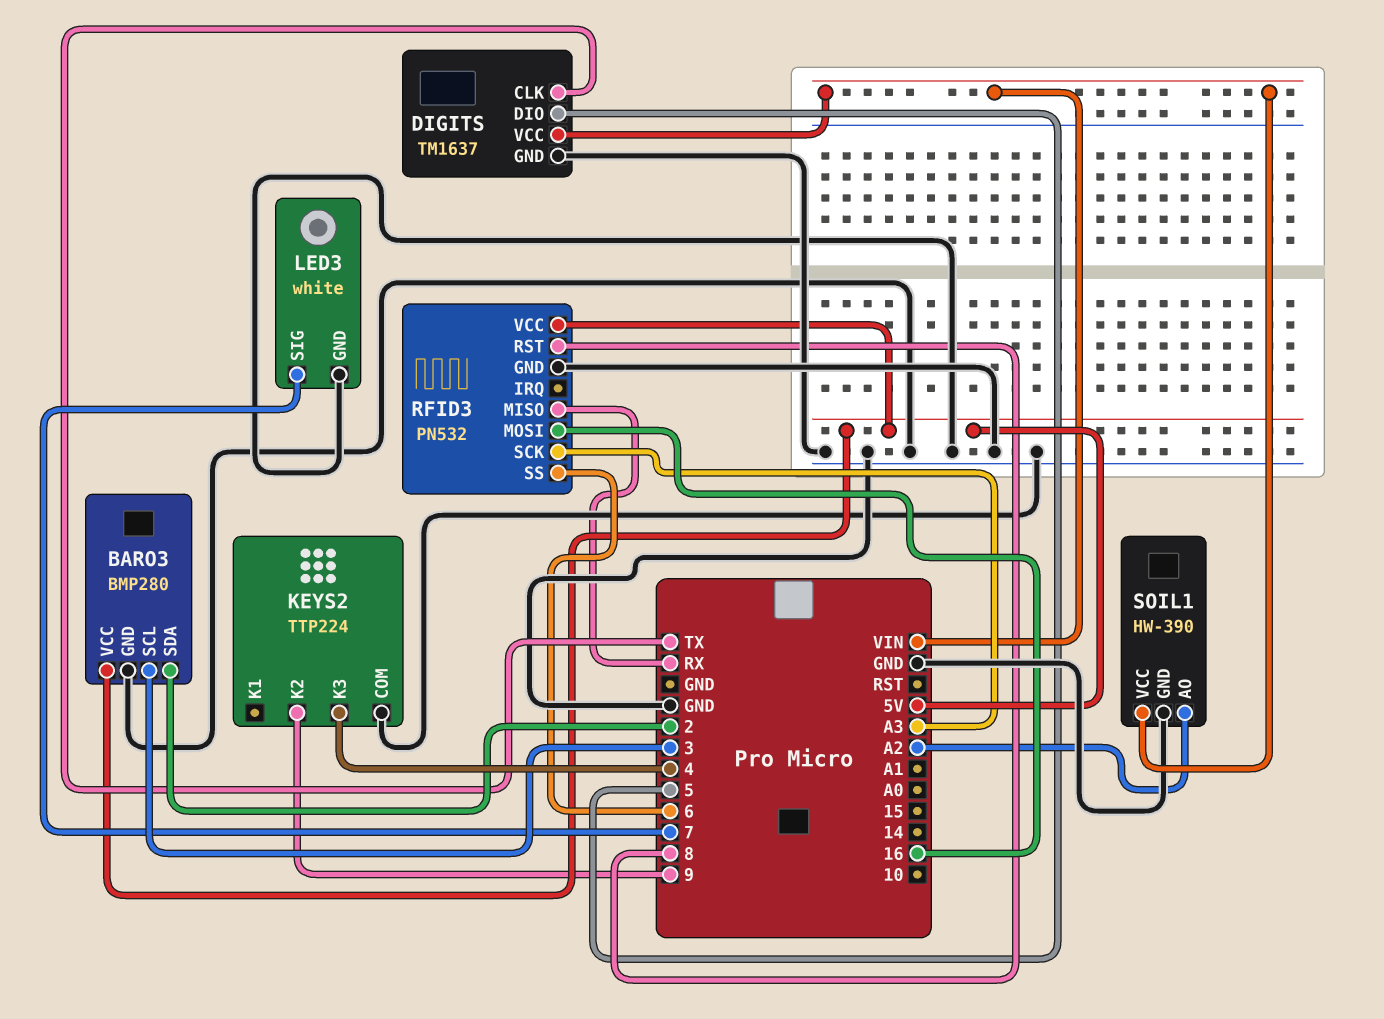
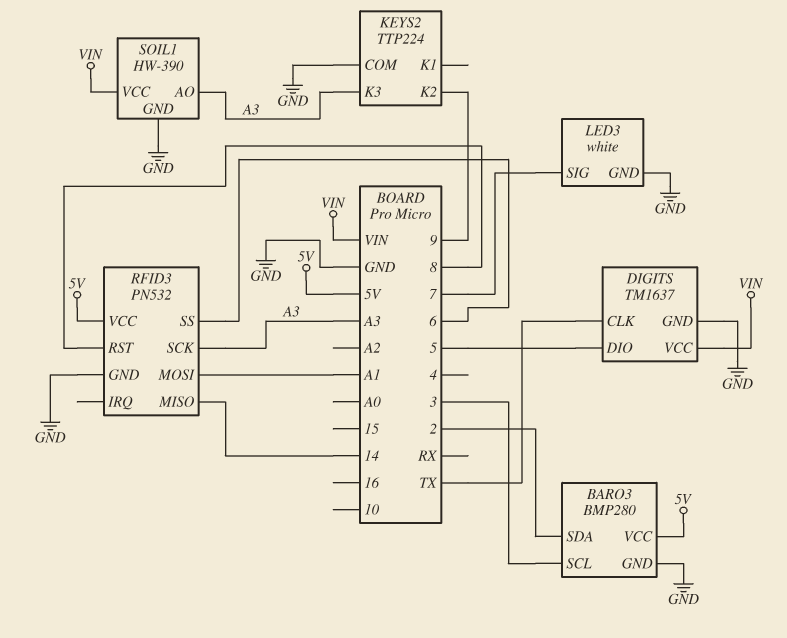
KEYS2 pin K3: 4 -> A3
RFID3 pin MISO: RX -> 14
RFID3 pin MOSI: 16 -> A1
SOIL1 pin AO: A2 -> A3

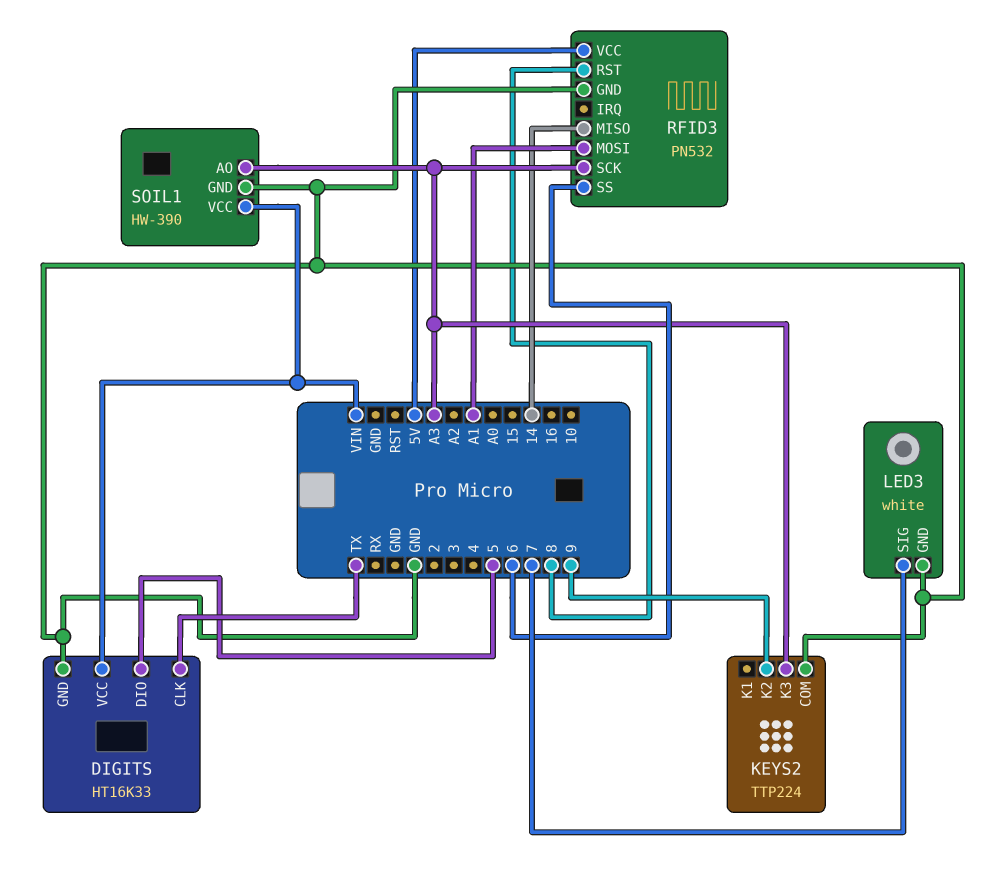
BARO3: BMP280 -> none
BARO3 pin GND: GND -> none
BARO3 pin SCL: 3 -> none
BARO3 pin SDA: 2 -> none
BARO3 pin VCC: 5V -> none
DIGITS: TM1637 -> HT16K33

